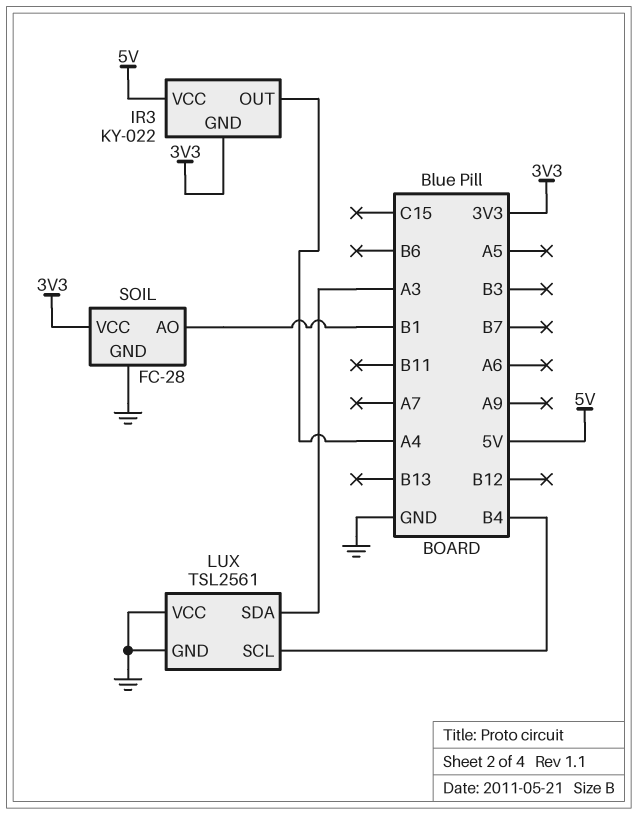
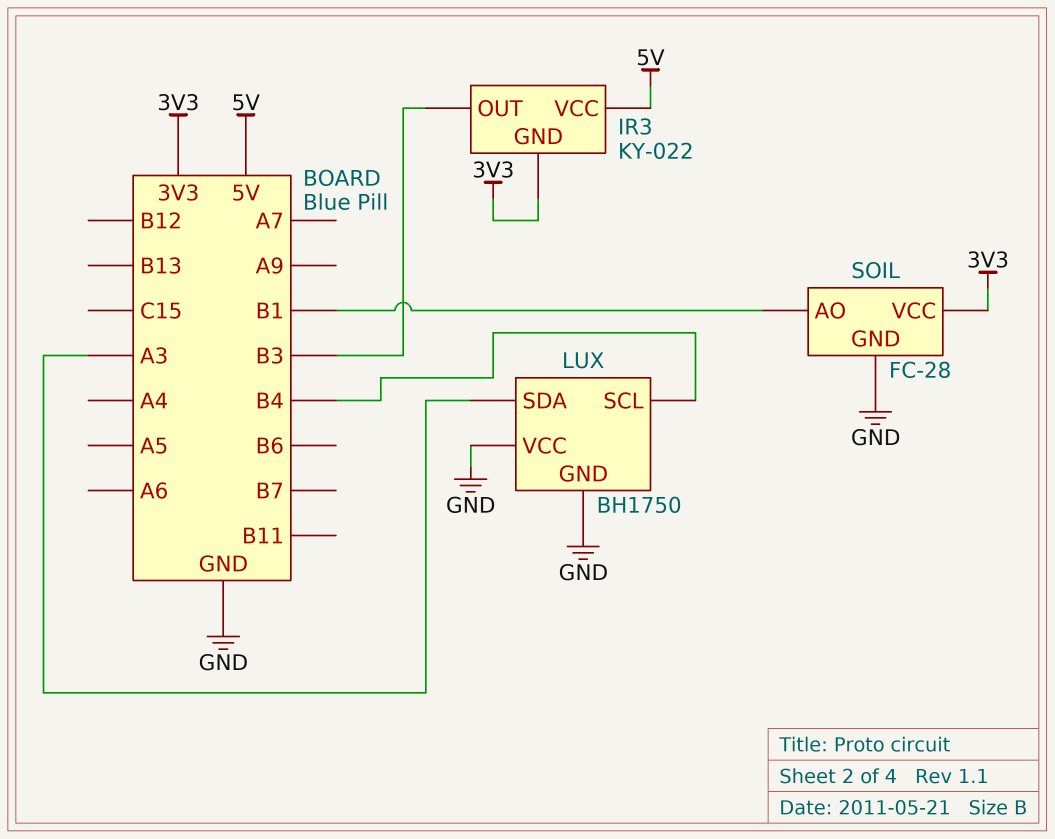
IR3 pin OUT: A4 -> B3
LUX: TSL2561 -> BH1750

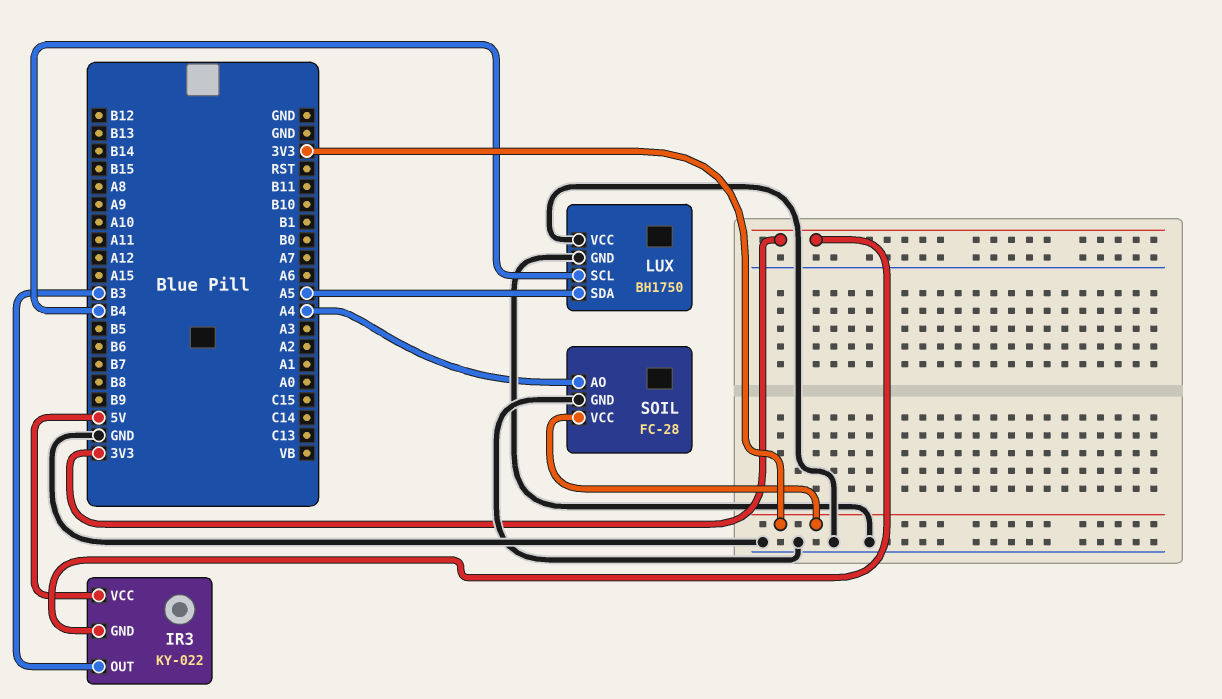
LUX pin SDA: A3 -> A5
SOIL pin AO: B1 -> A4

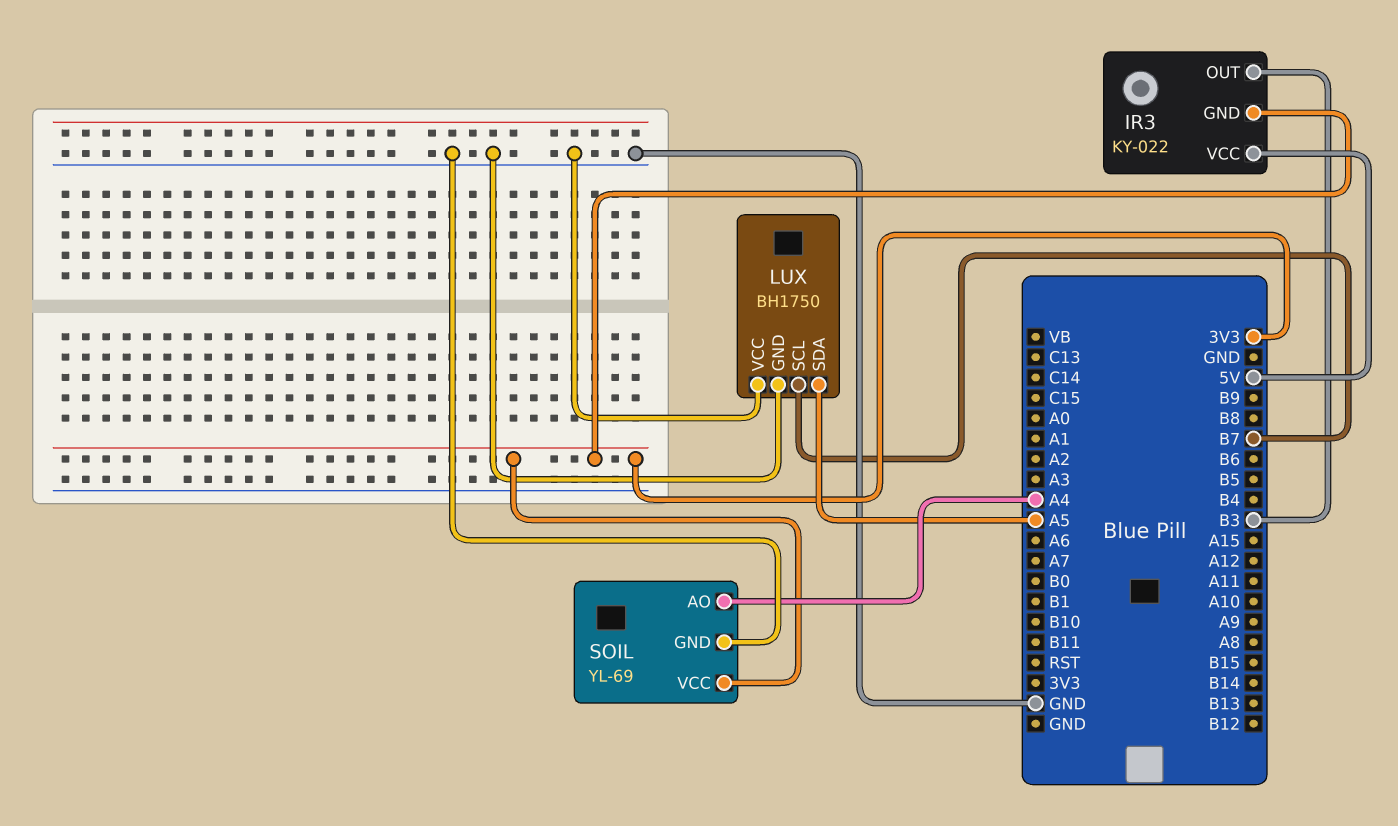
LUX pin SCL: B4 -> B7
SOIL: FC-28 -> YL-69

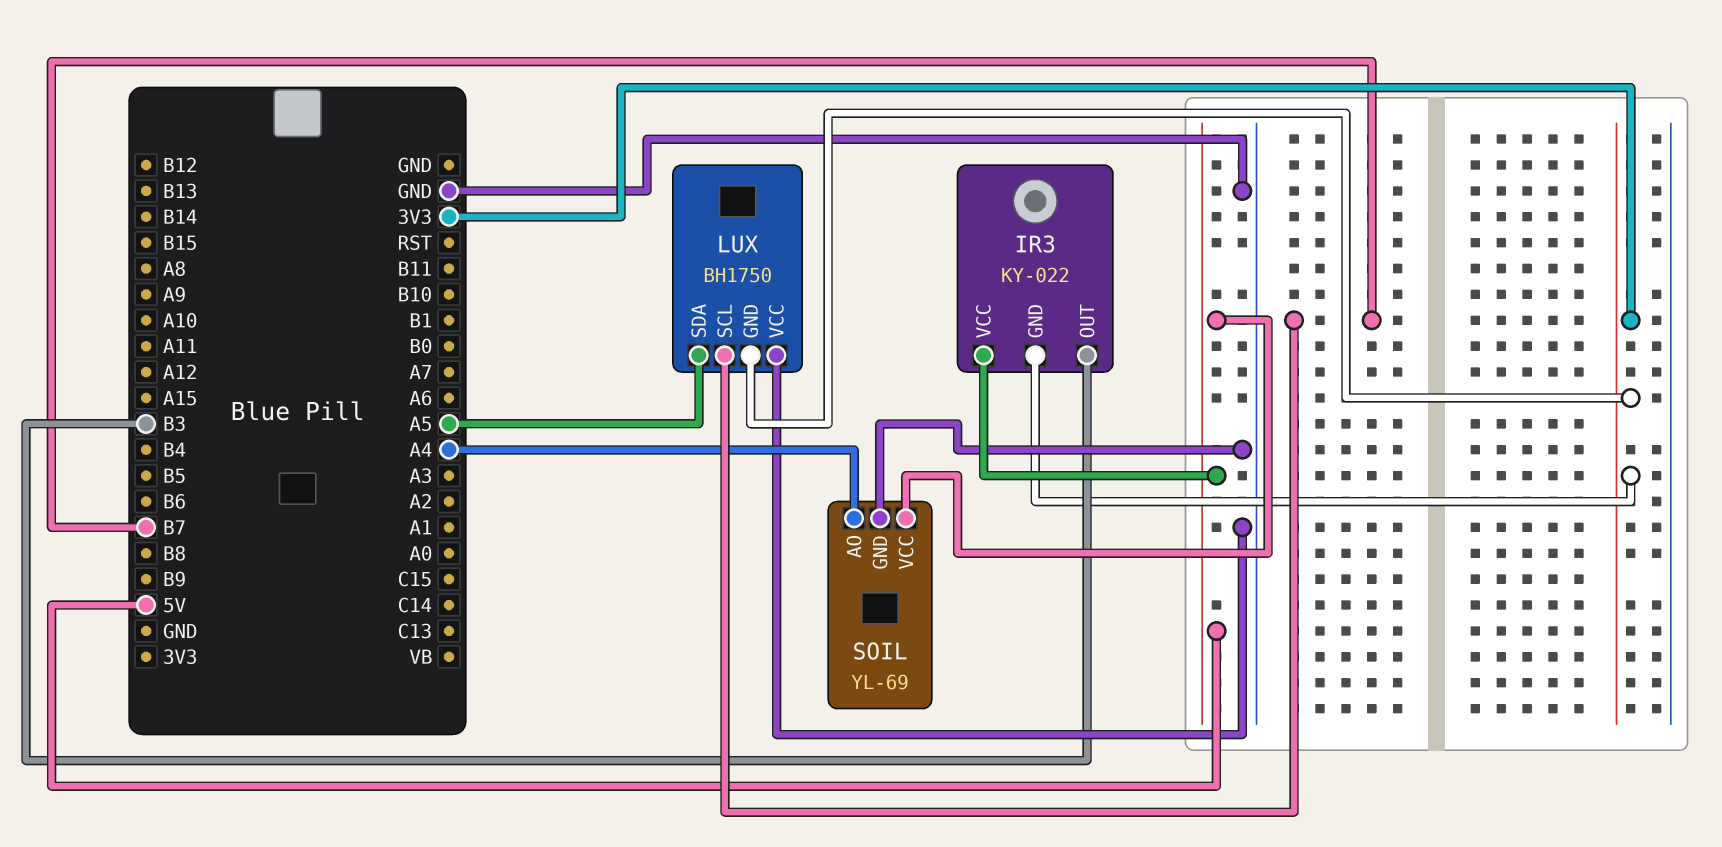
LUX pin GND: GND -> 3V3
SOIL pin VCC: 3V3 -> 5V

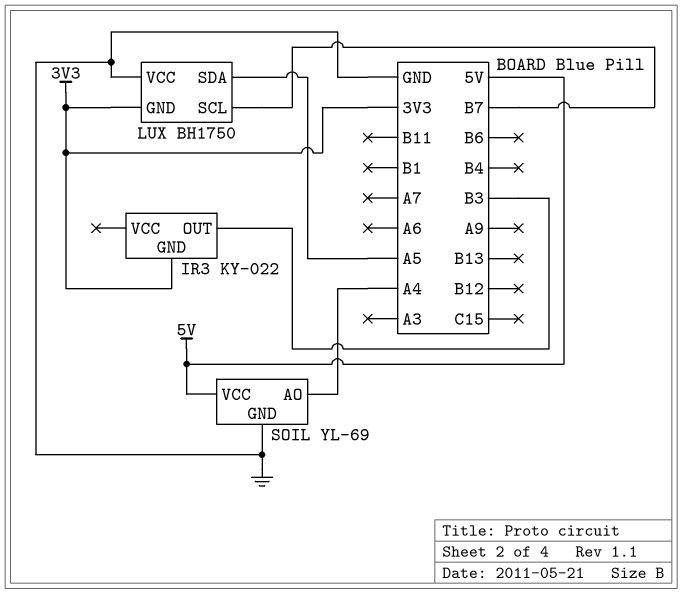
IR3 pin VCC: 5V -> none

